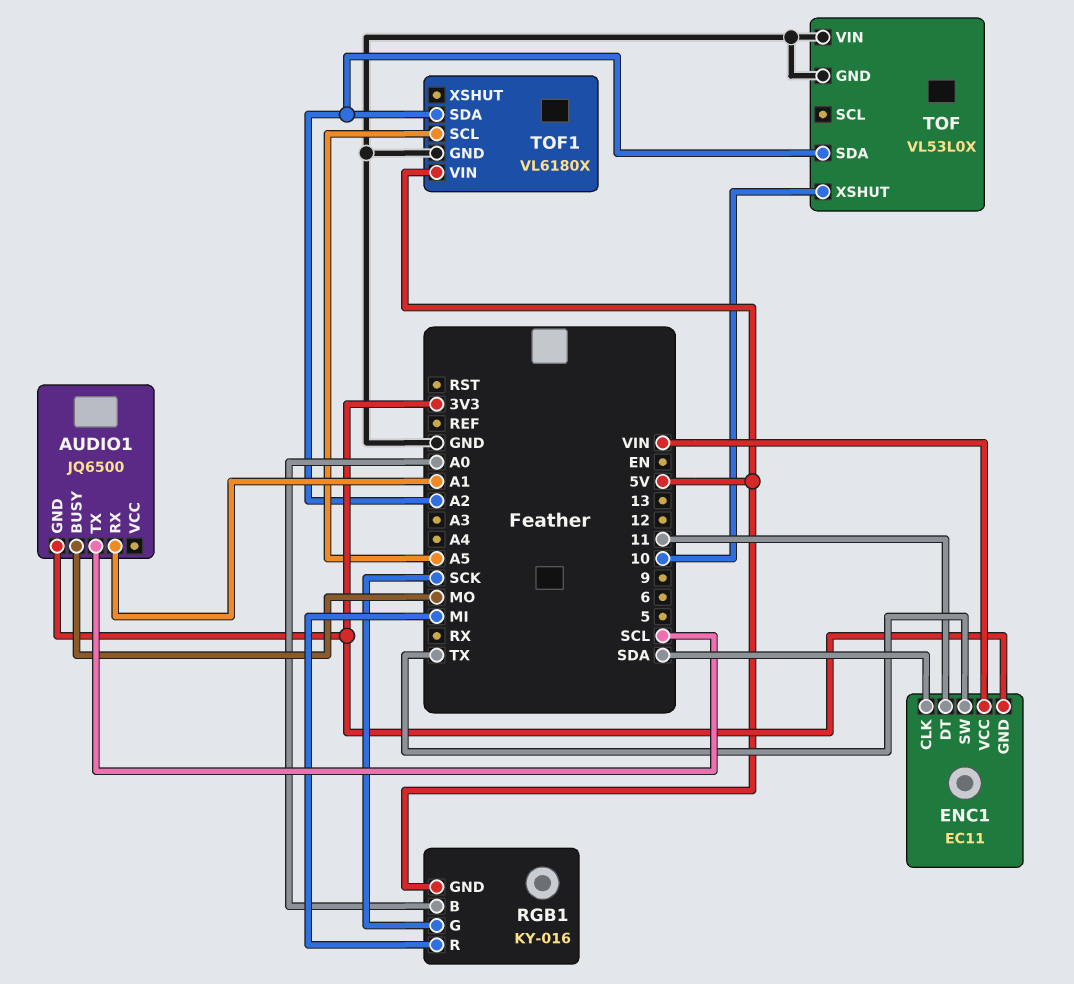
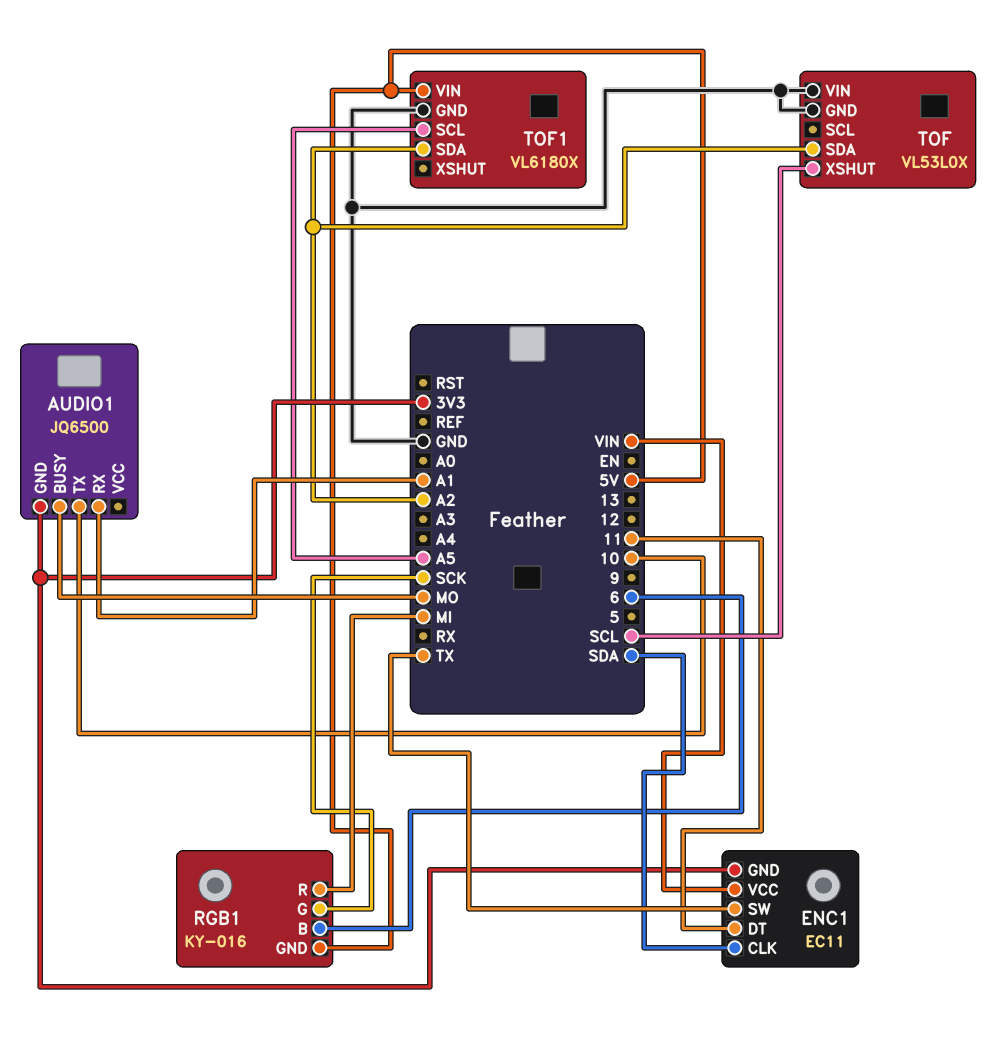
AUDIO1 pin TX: SCL -> 10
RGB1 pin B: A0 -> 6
TOF pin XSHUT: 10 -> SCL

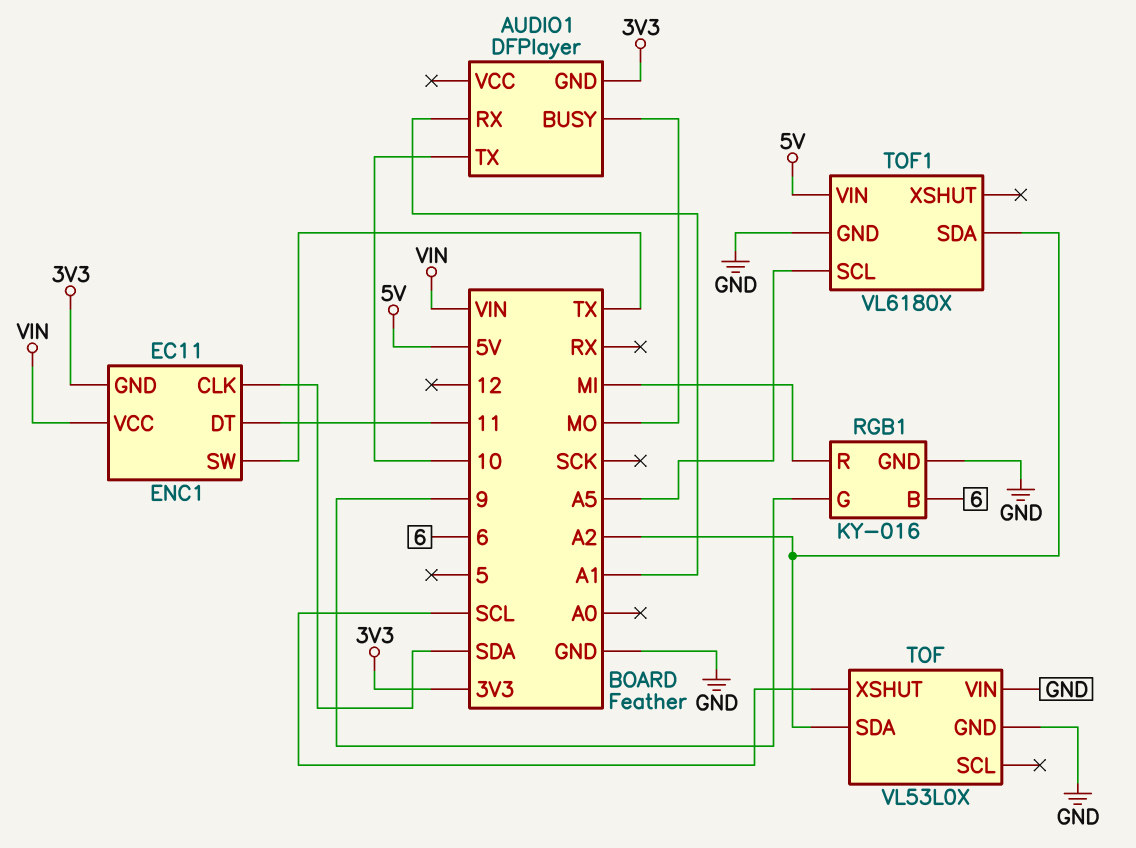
AUDIO1: JQ6500 -> DFPlayer
RGB1 pin G: SCK -> 9
RGB1 pin GND: 5V -> GND

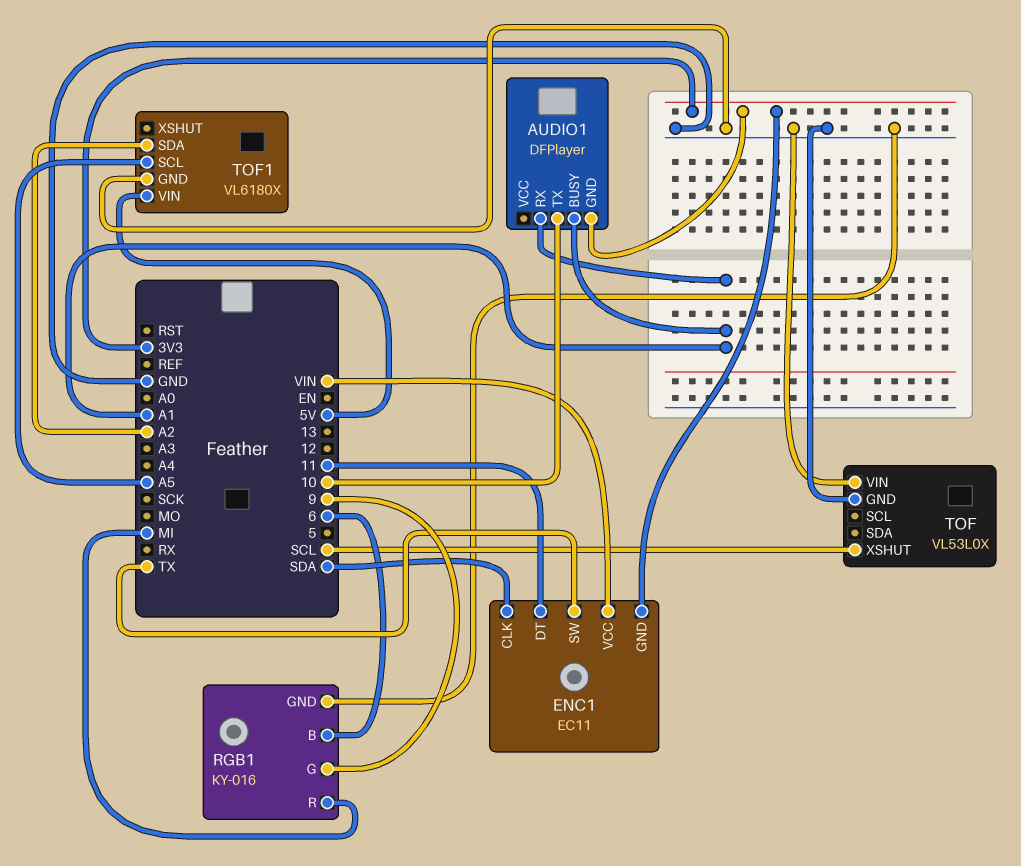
AUDIO1 pin BUSY: MO -> A1
TOF pin SDA: A2 -> none

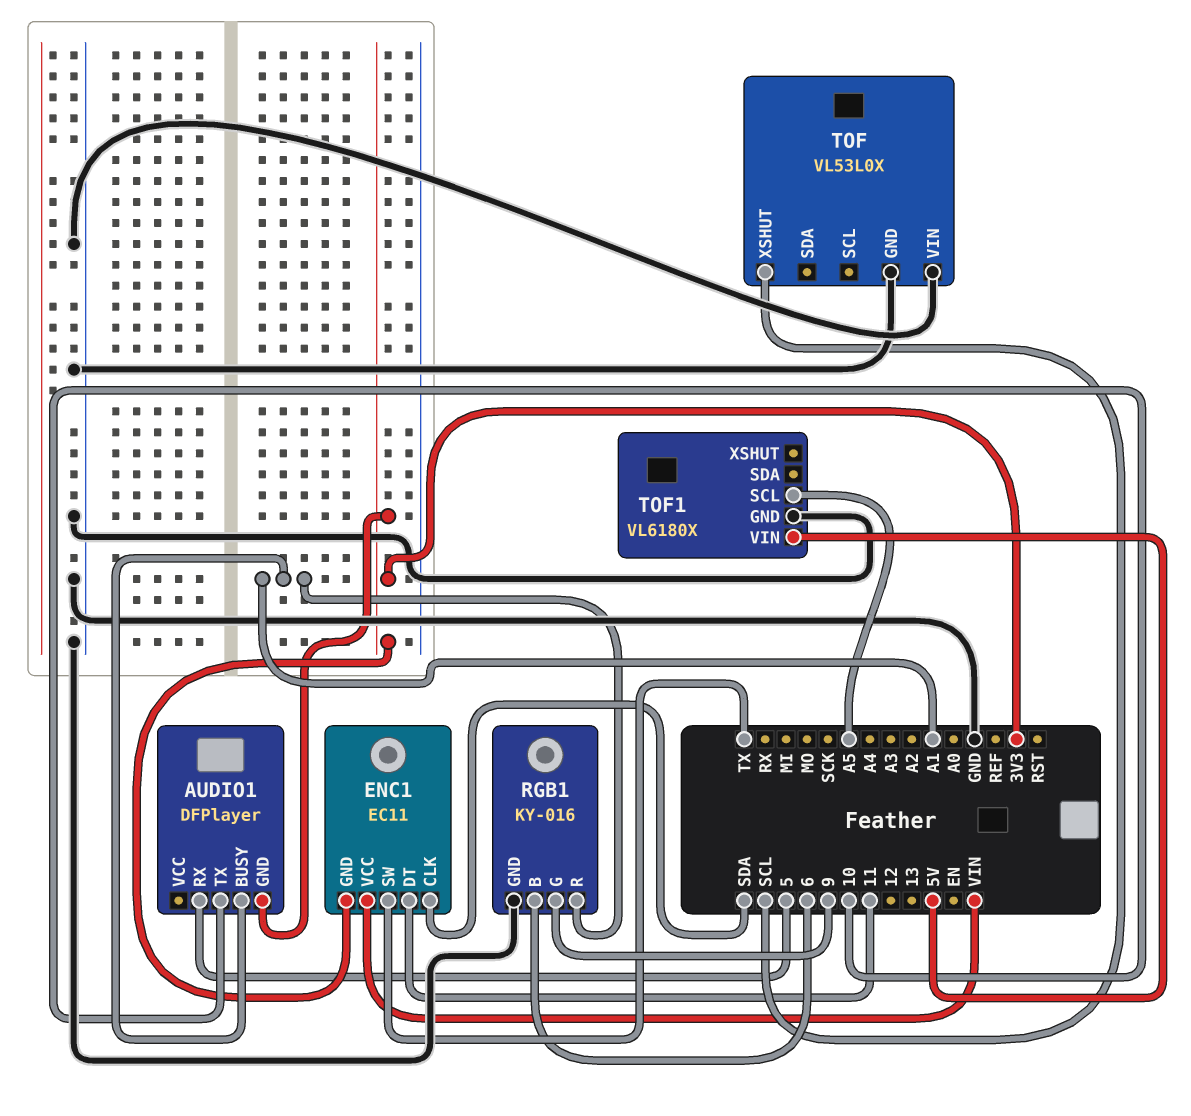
AUDIO1 pin RX: A1 -> 5
RGB1 pin R: MI -> A1
TOF1 pin SDA: A2 -> none

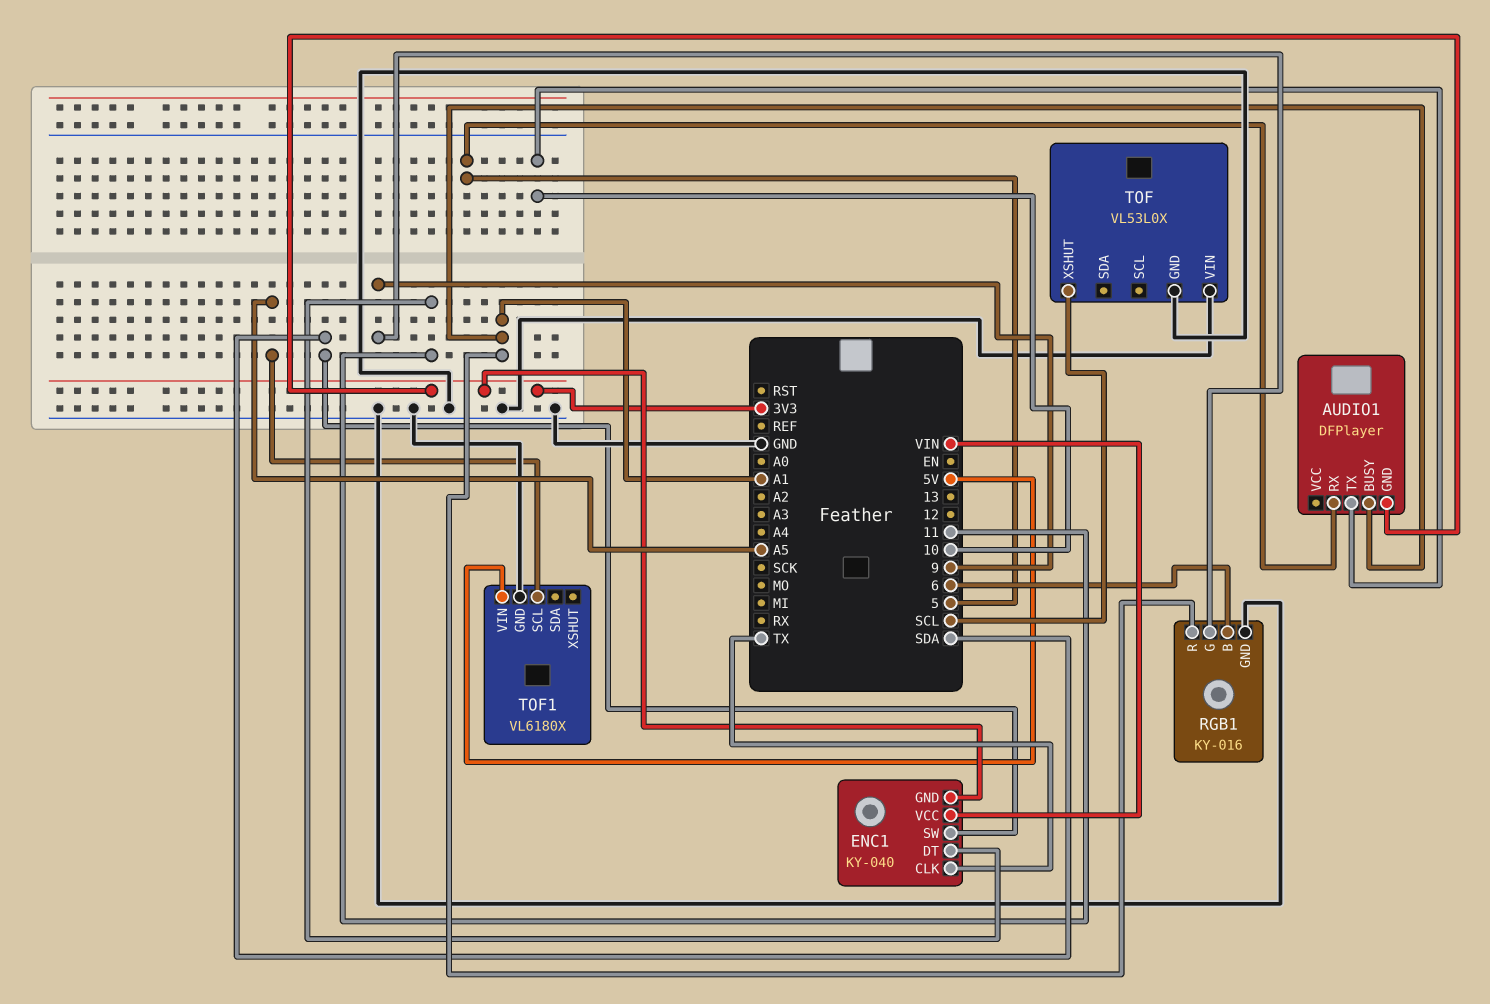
ENC1: EC11 -> KY-040
ENC1 pin CLK: SDA -> TX
ENC1 pin SW: TX -> SDA

